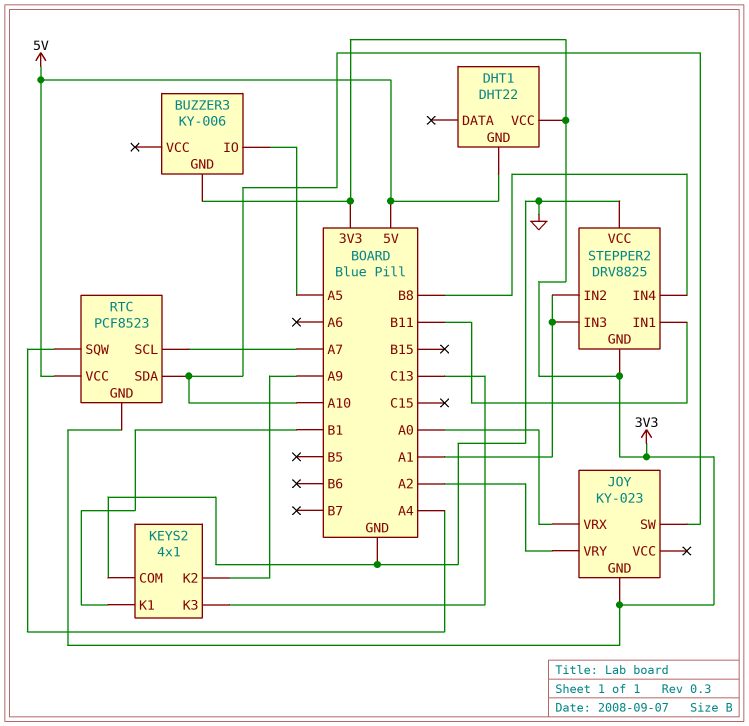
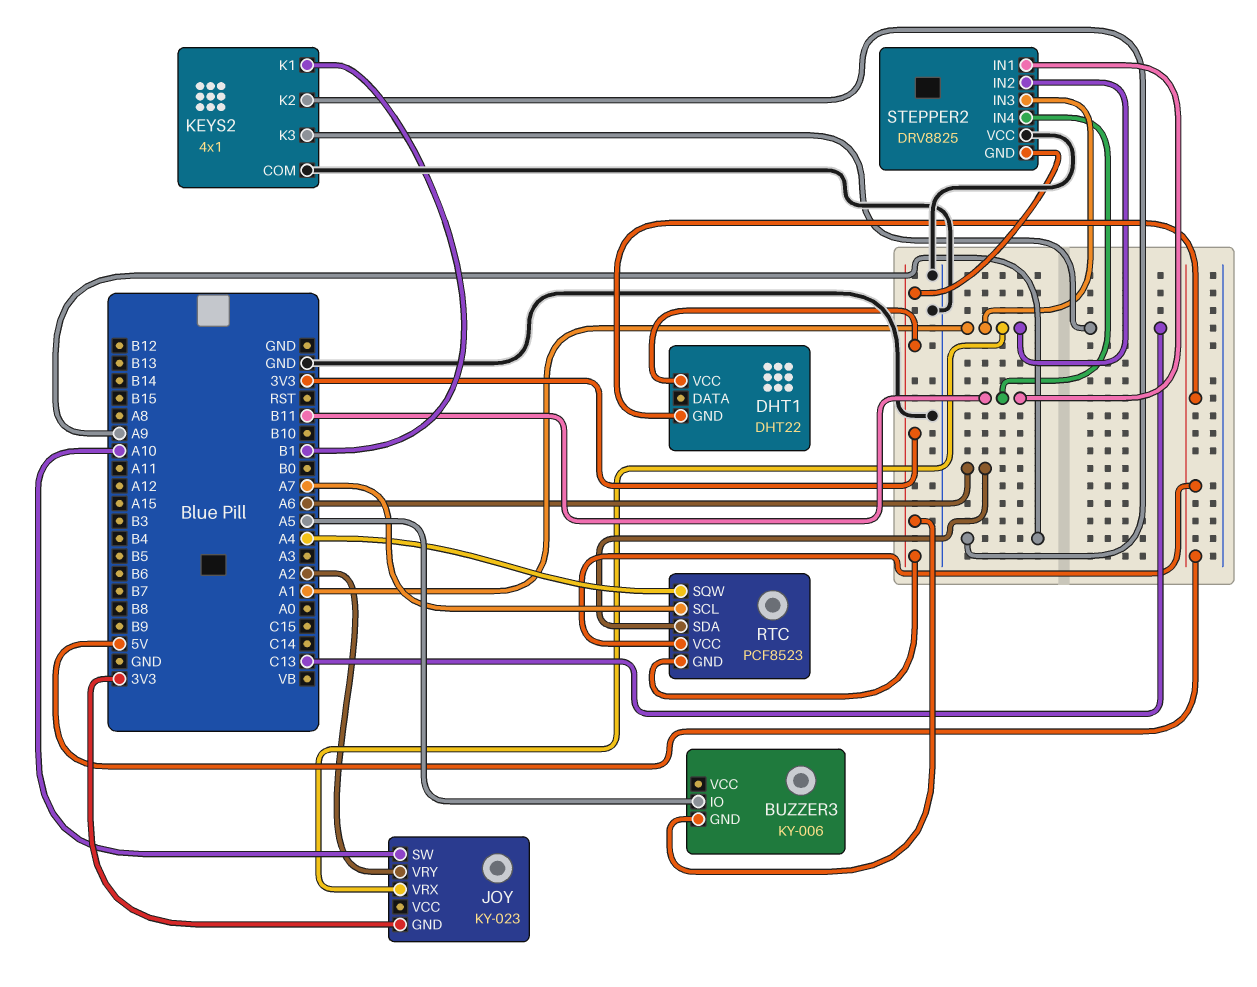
JOY pin VRX: A0 -> A1
RTC pin SDA: A10 -> A6
STEPPER2 pin IN4: B8 -> B11

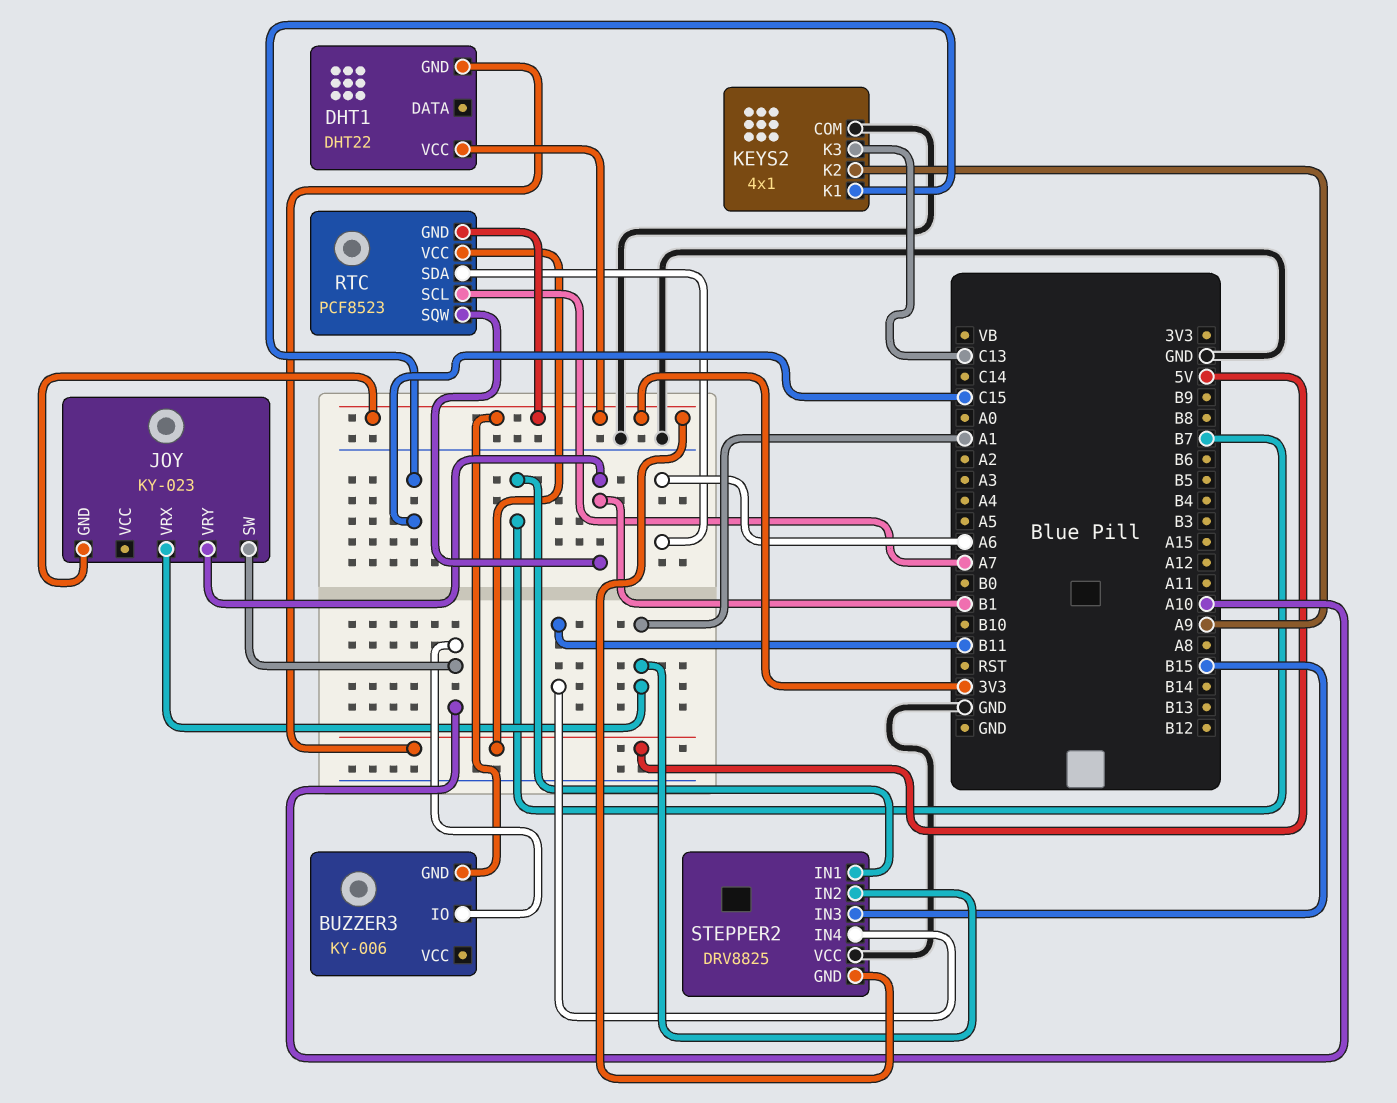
BUZZER3 pin IO: A5 -> A10
JOY pin VRY: A2 -> B1
KEYS2 pin K1: B1 -> C15
RTC pin SQW: A4 -> B1
STEPPER2 pin IN1: B11 -> B7
STEPPER2 pin IN3: A1 -> B15

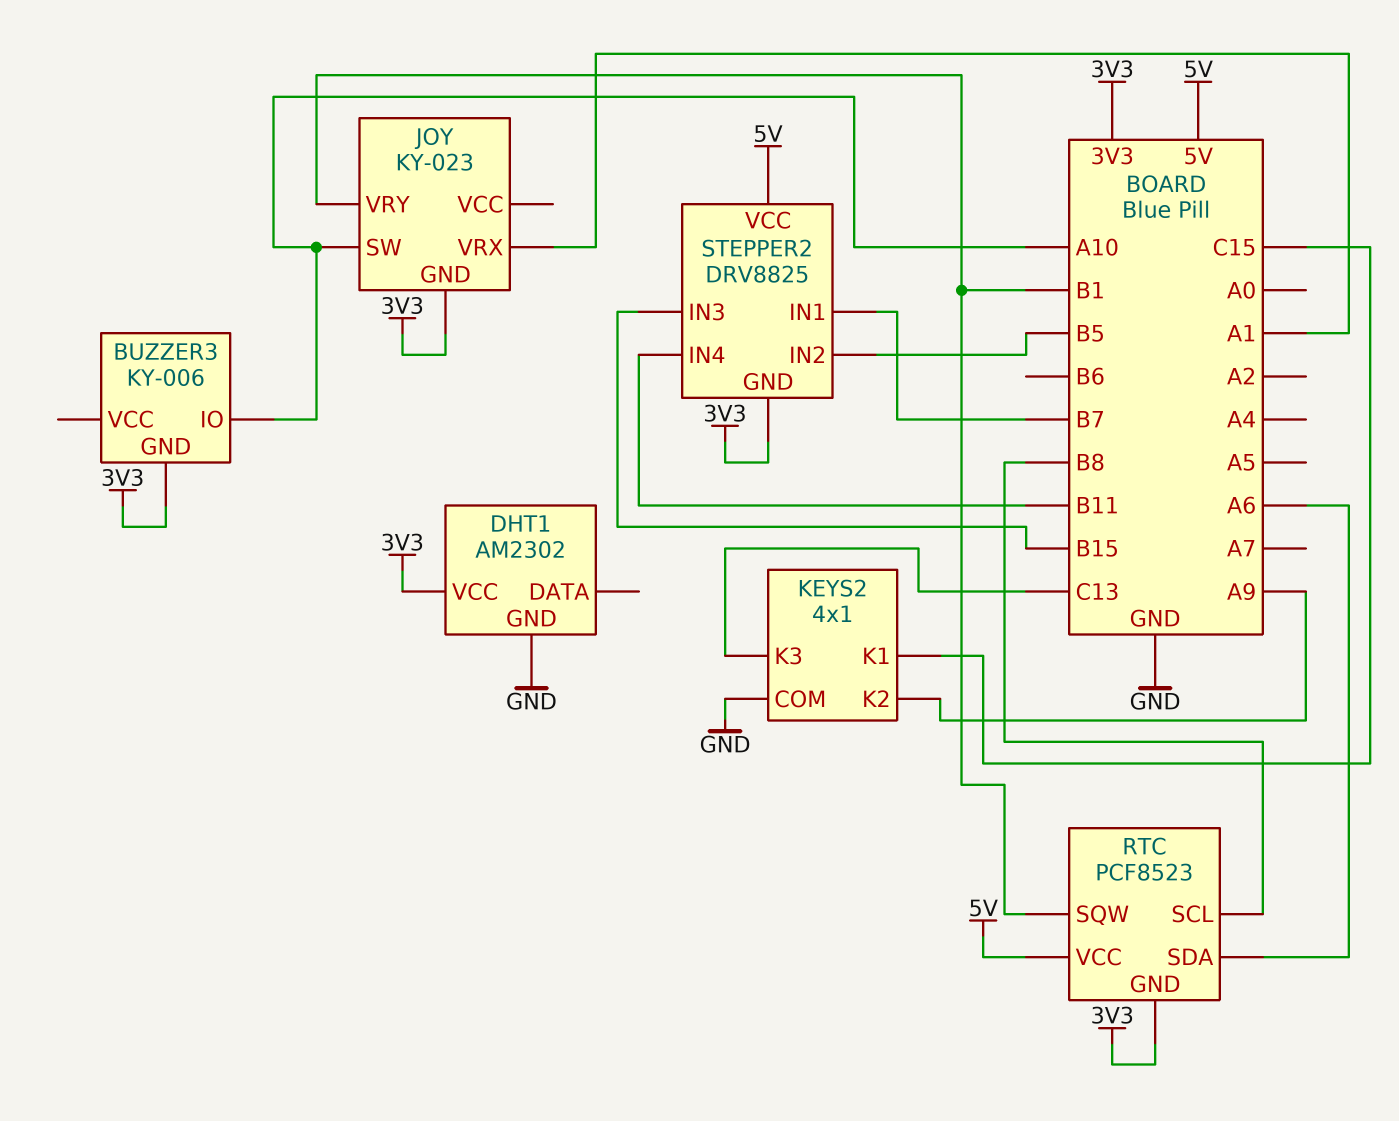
DHT1: DHT22 -> AM2302
DHT1 pin GND: 5V -> GND
RTC pin SCL: A7 -> B8
STEPPER2 pin IN2: A1 -> B5
STEPPER2 pin VCC: GND -> 5V

